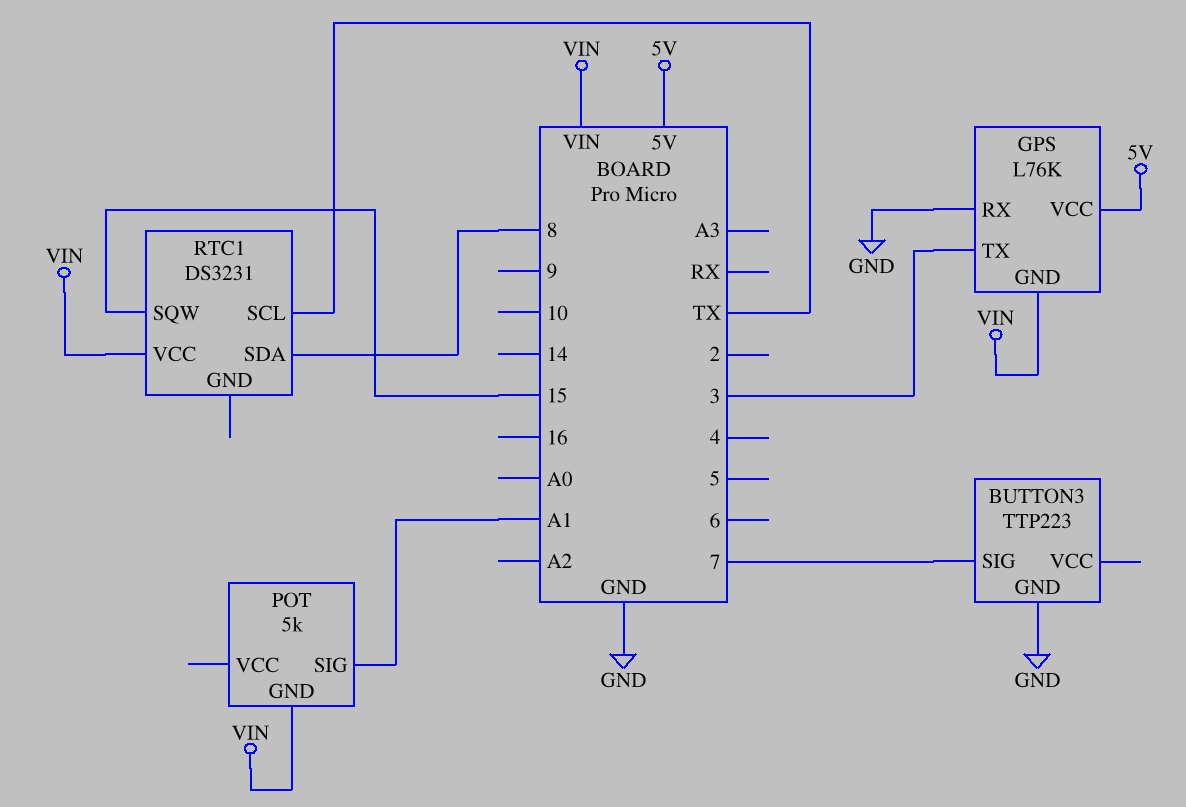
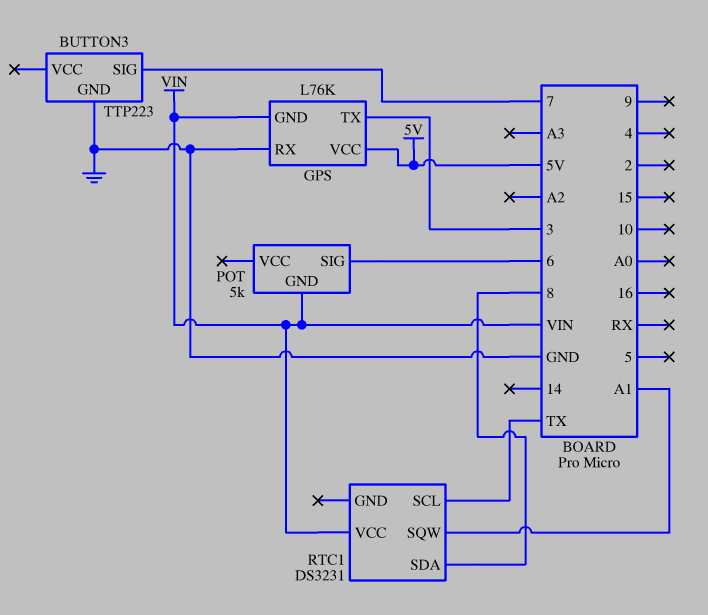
POT pin SIG: A1 -> 6
RTC1 pin SQW: 15 -> A1

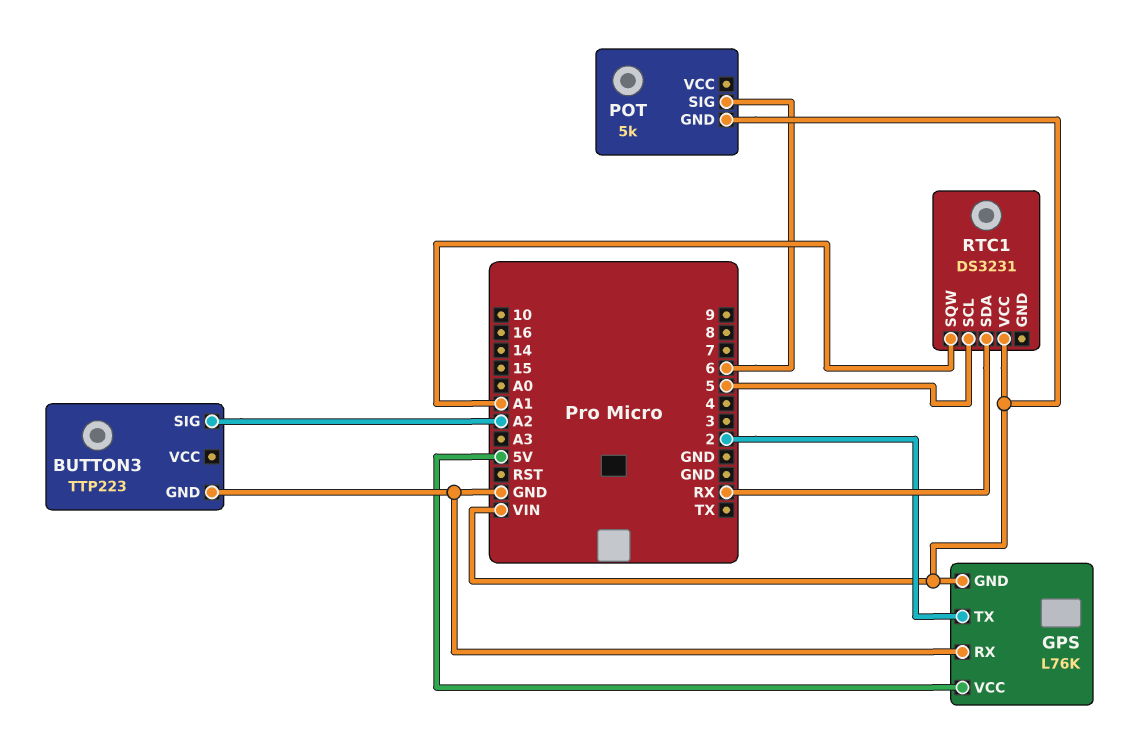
BUTTON3 pin SIG: 7 -> A2
GPS pin TX: 3 -> 2
RTC1 pin SCL: TX -> 5
RTC1 pin SDA: 8 -> RX

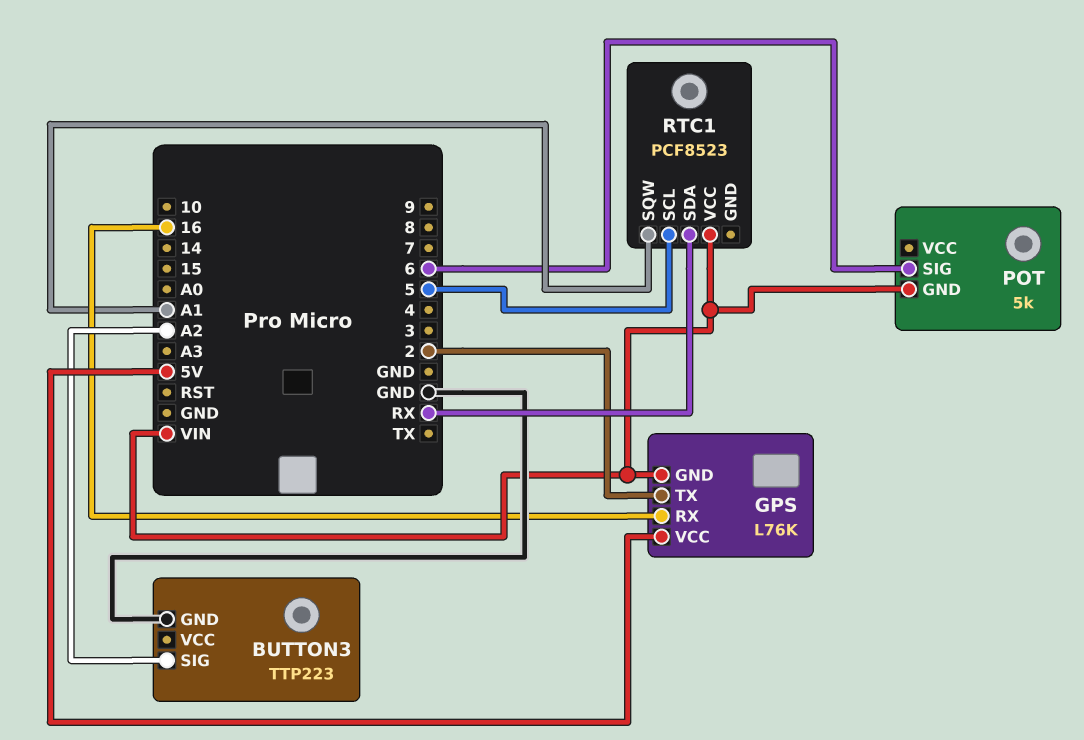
GPS pin RX: GND -> 16
RTC1: DS3231 -> PCF8523

